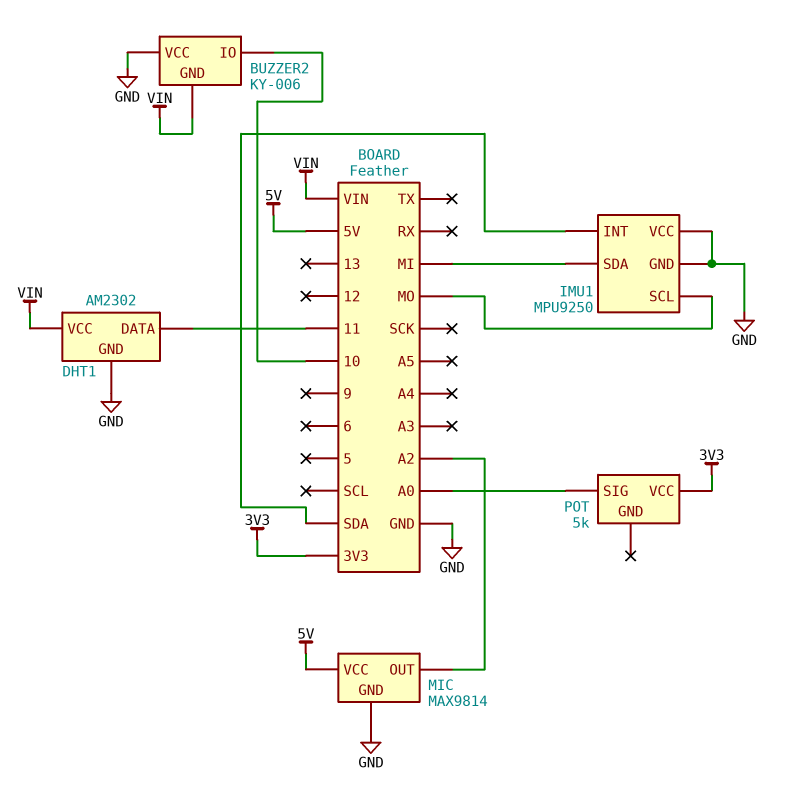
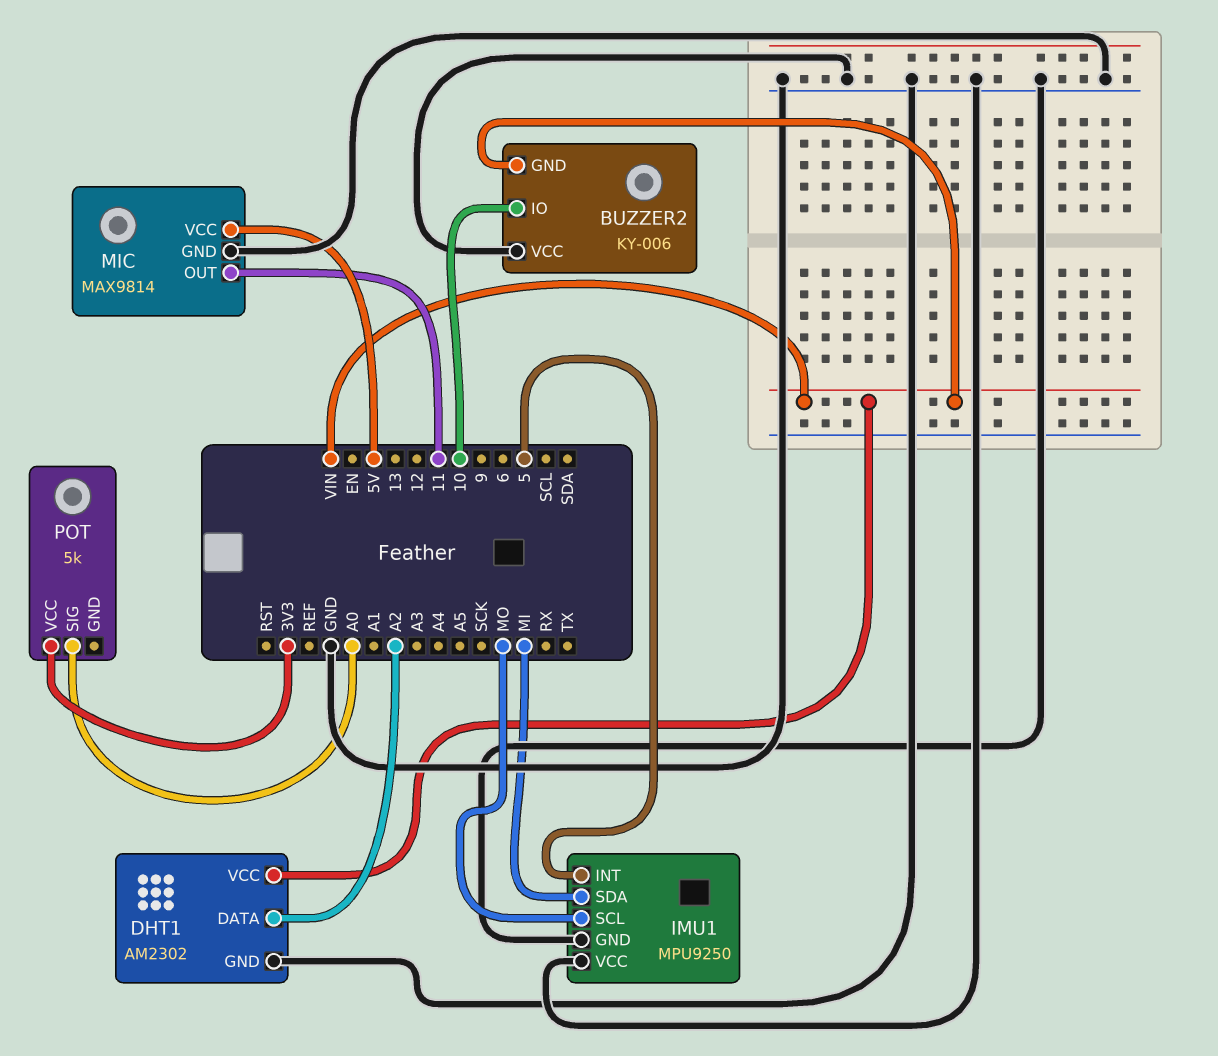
DHT1 pin DATA: 11 -> A2
IMU1 pin INT: SDA -> 5
MIC pin OUT: A2 -> 11

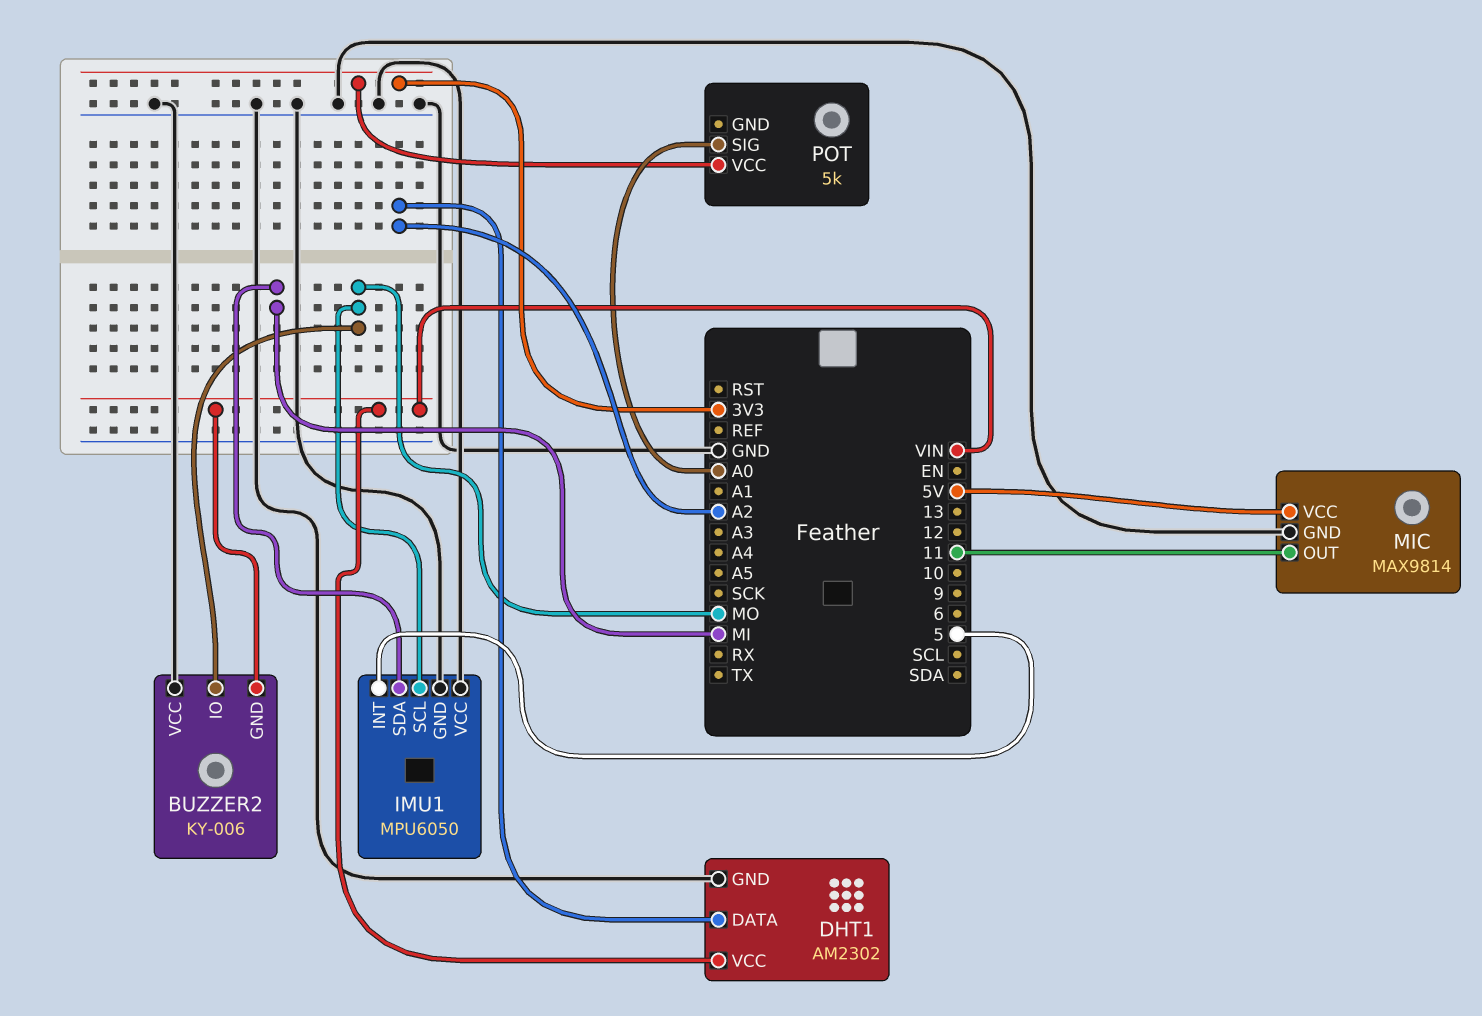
BUZZER2 pin IO: 10 -> MO
IMU1: MPU9250 -> MPU6050

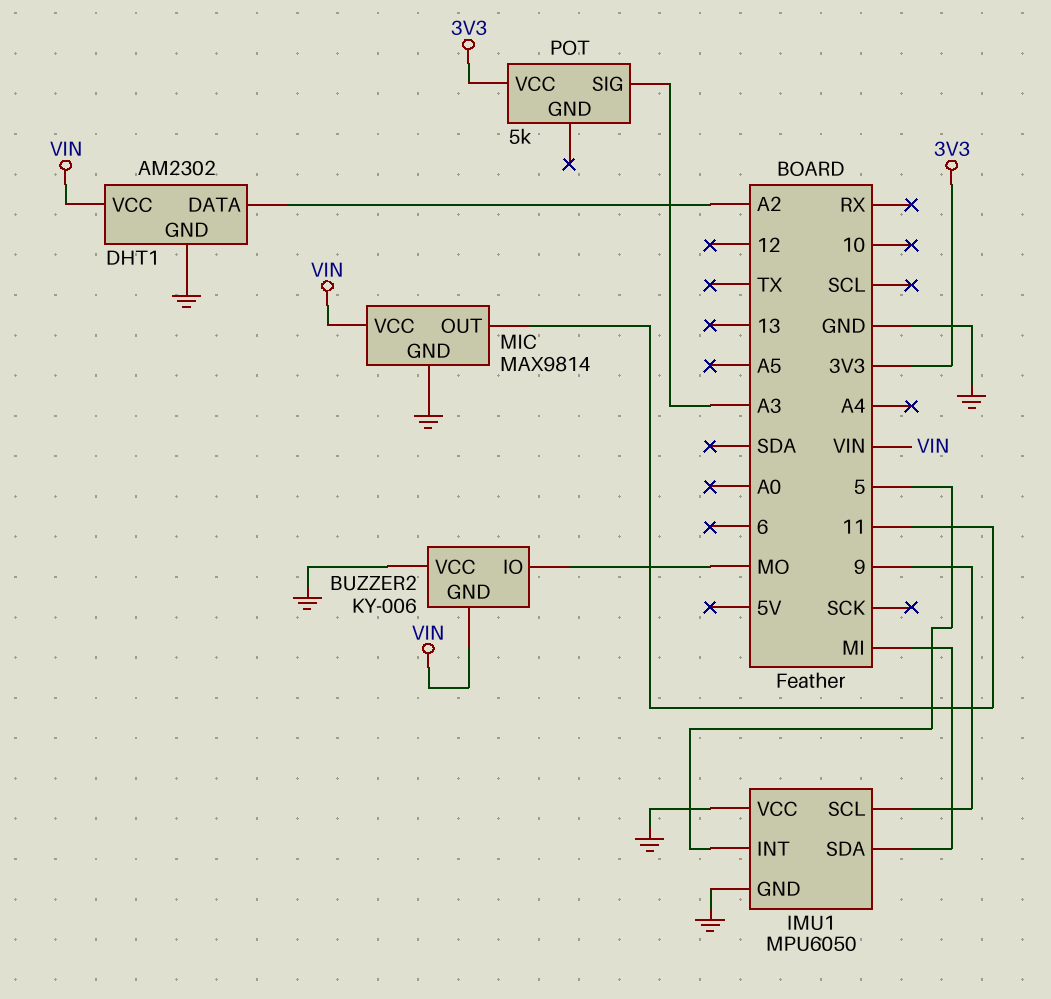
IMU1 pin SCL: MO -> 9
MIC pin VCC: 5V -> VIN
POT pin SIG: A0 -> A3

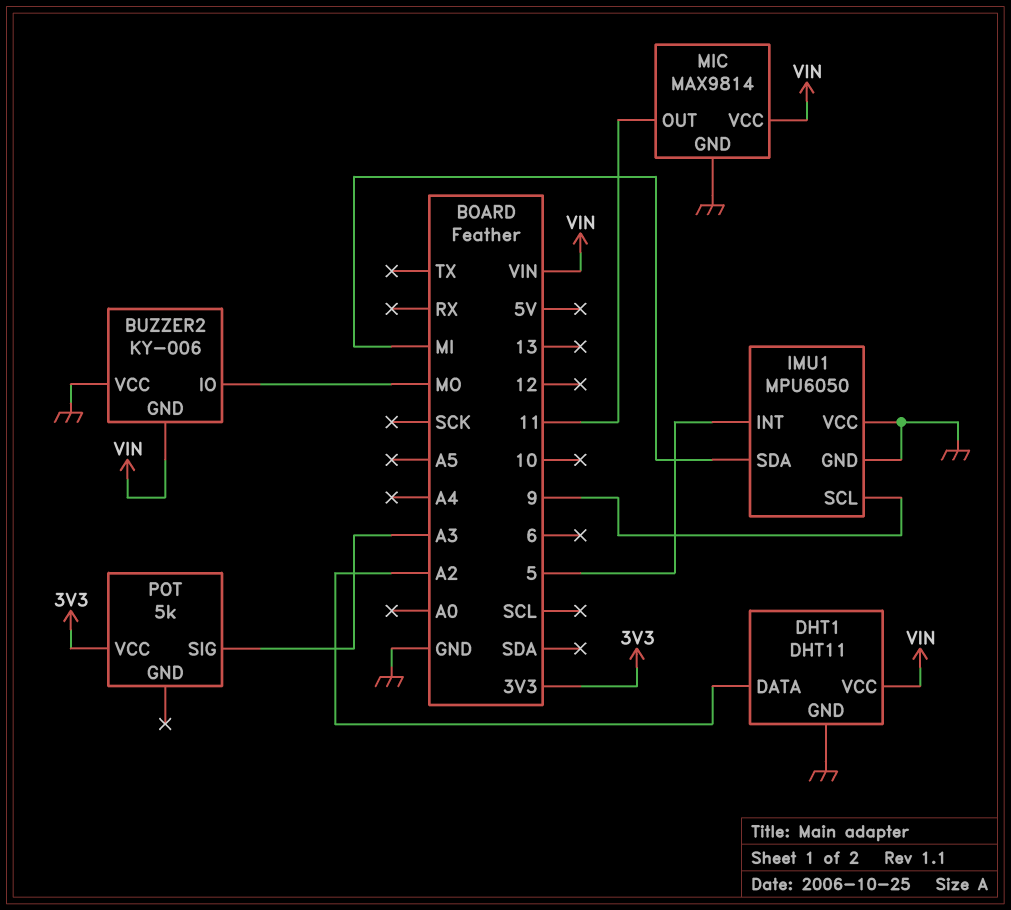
DHT1: AM2302 -> DHT11

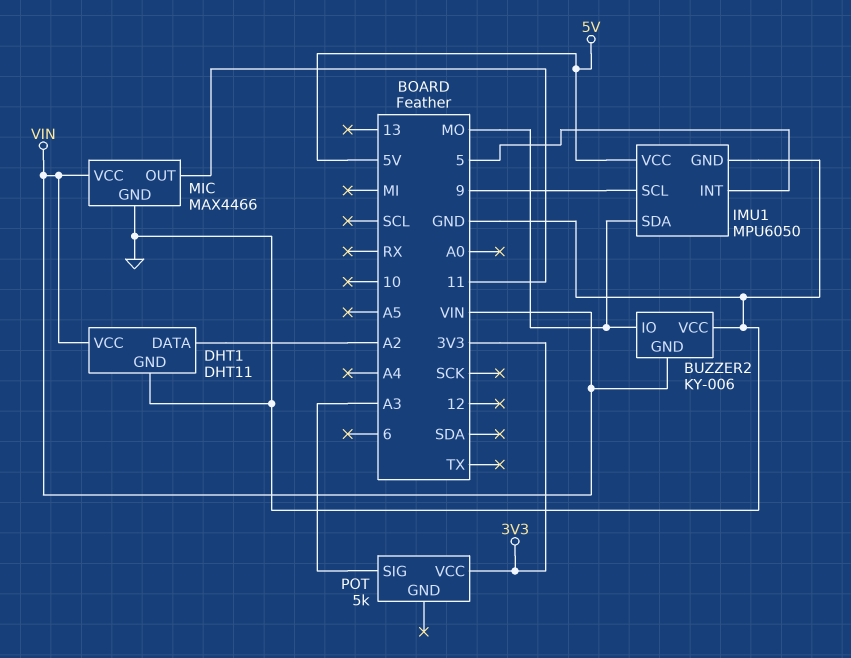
IMU1 pin SDA: MI -> MO
IMU1 pin VCC: GND -> 5V
MIC: MAX9814 -> MAX4466

